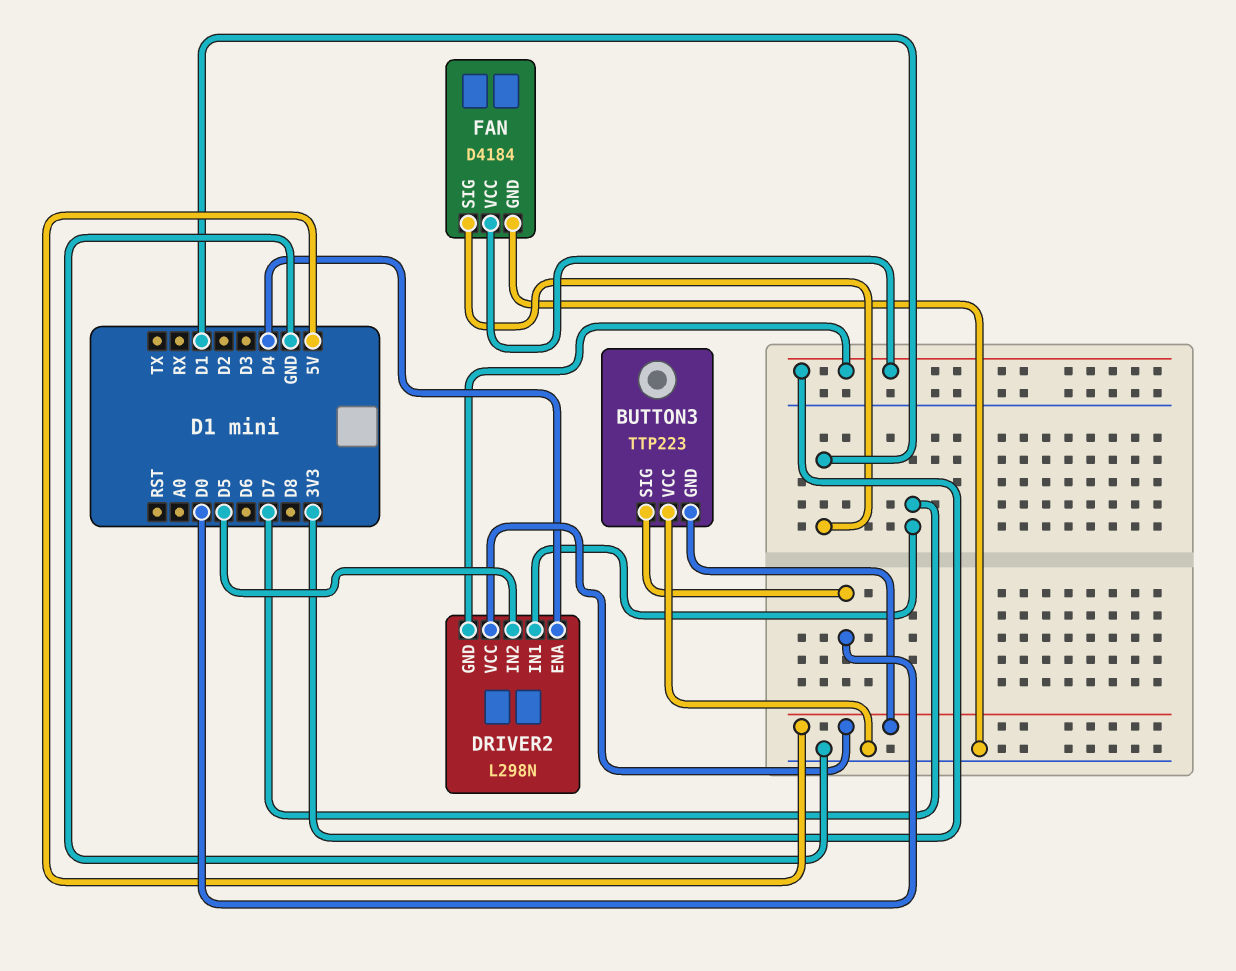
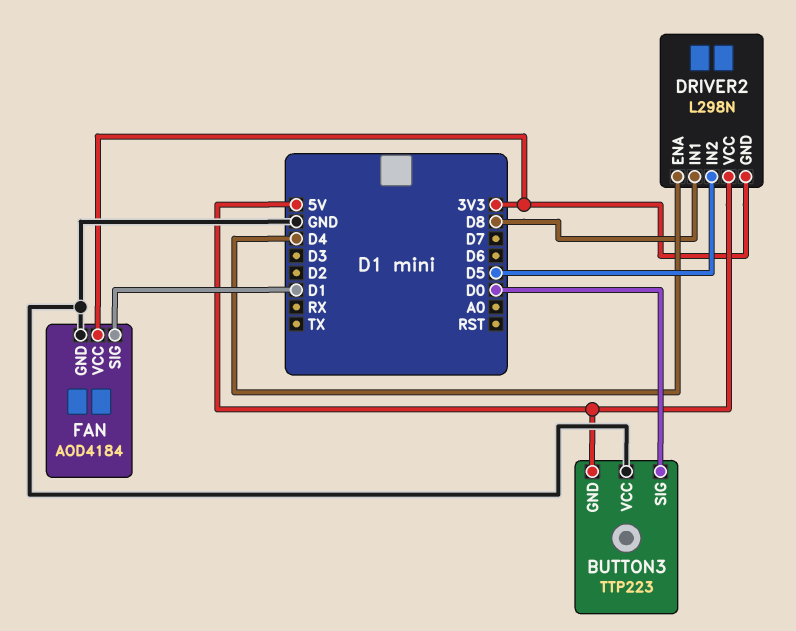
DRIVER2 pin IN1: D7 -> D8
FAN: D4184 -> AOD4184

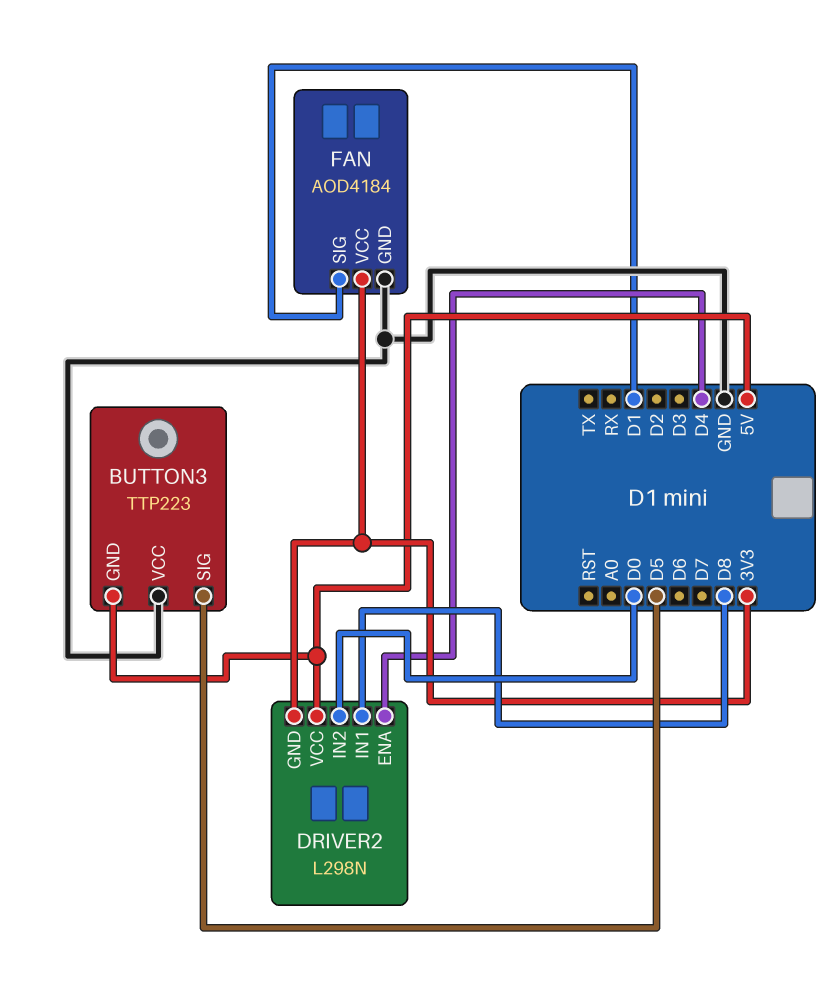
BUTTON3 pin SIG: D0 -> D5
DRIVER2 pin IN2: D5 -> D0

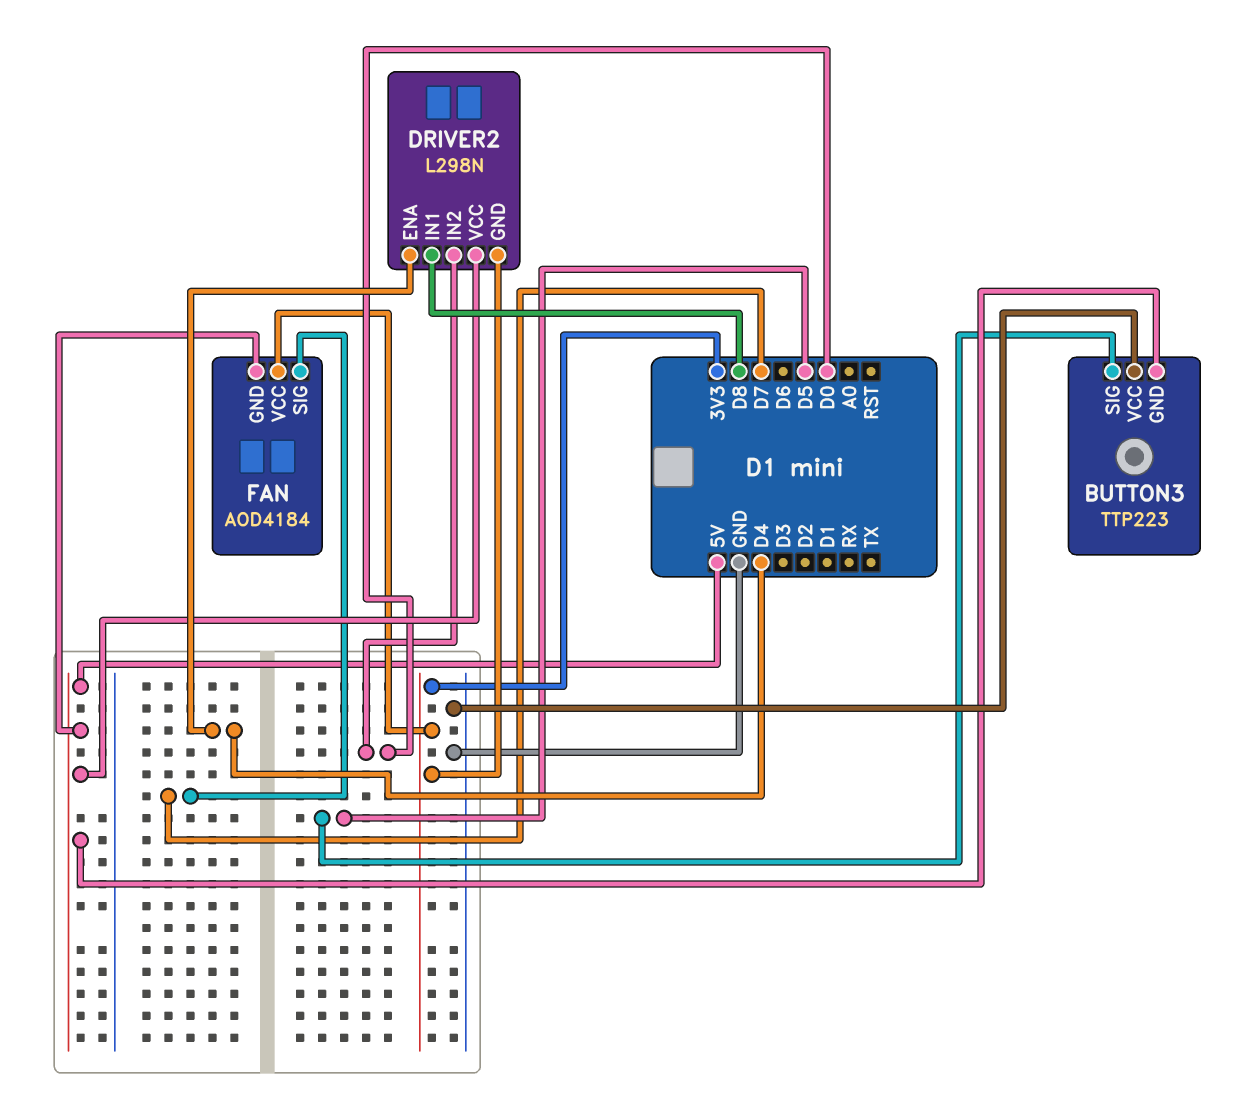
FAN pin GND: GND -> 5V
FAN pin SIG: D1 -> D7

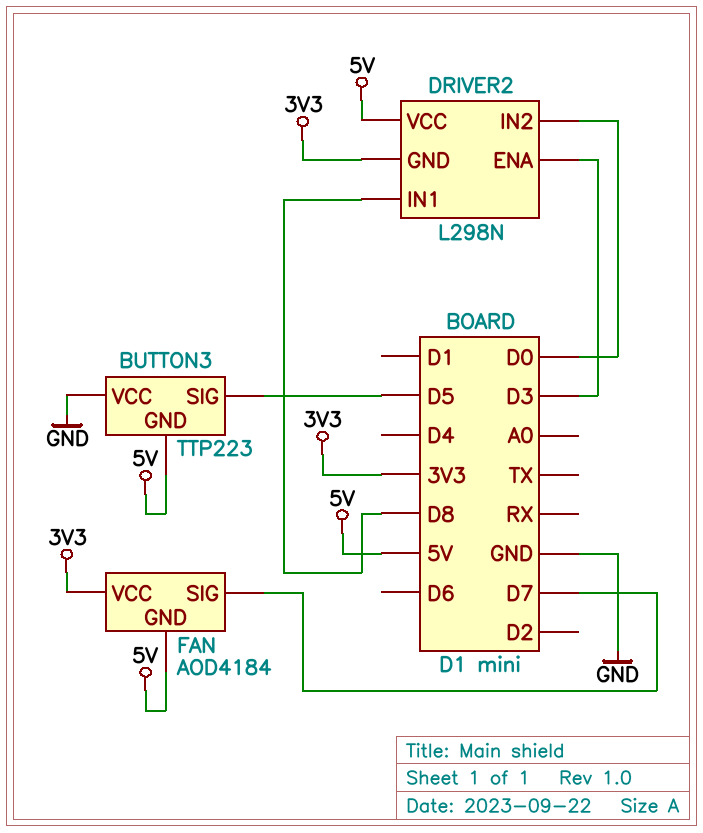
DRIVER2 pin ENA: D4 -> D3

